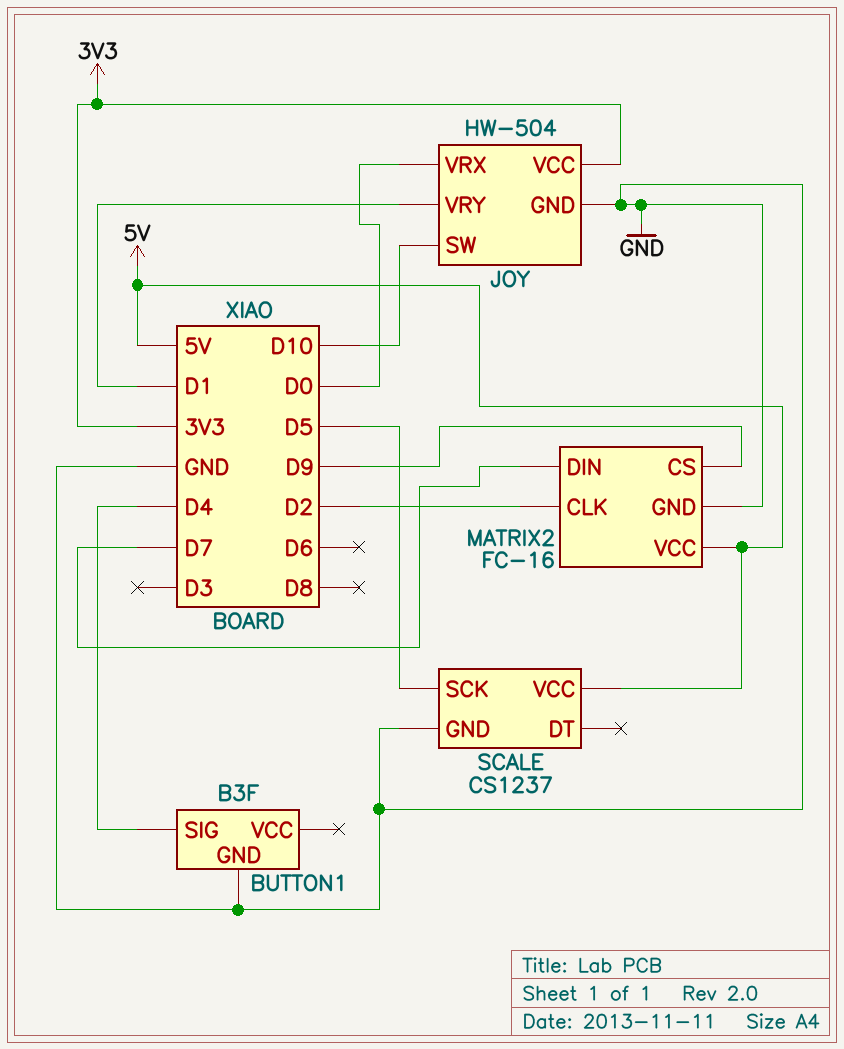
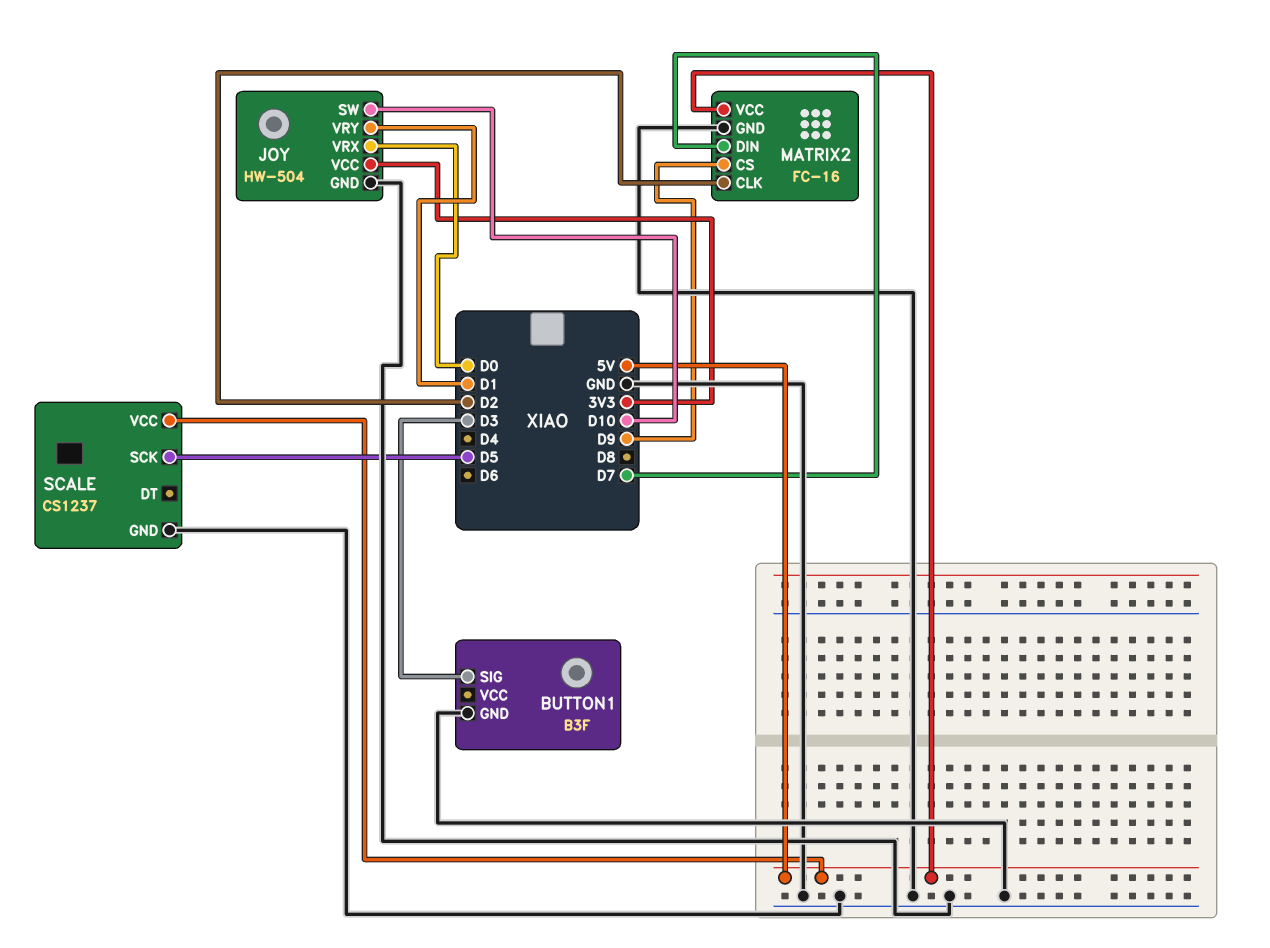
BUTTON1 pin SIG: D4 -> D3

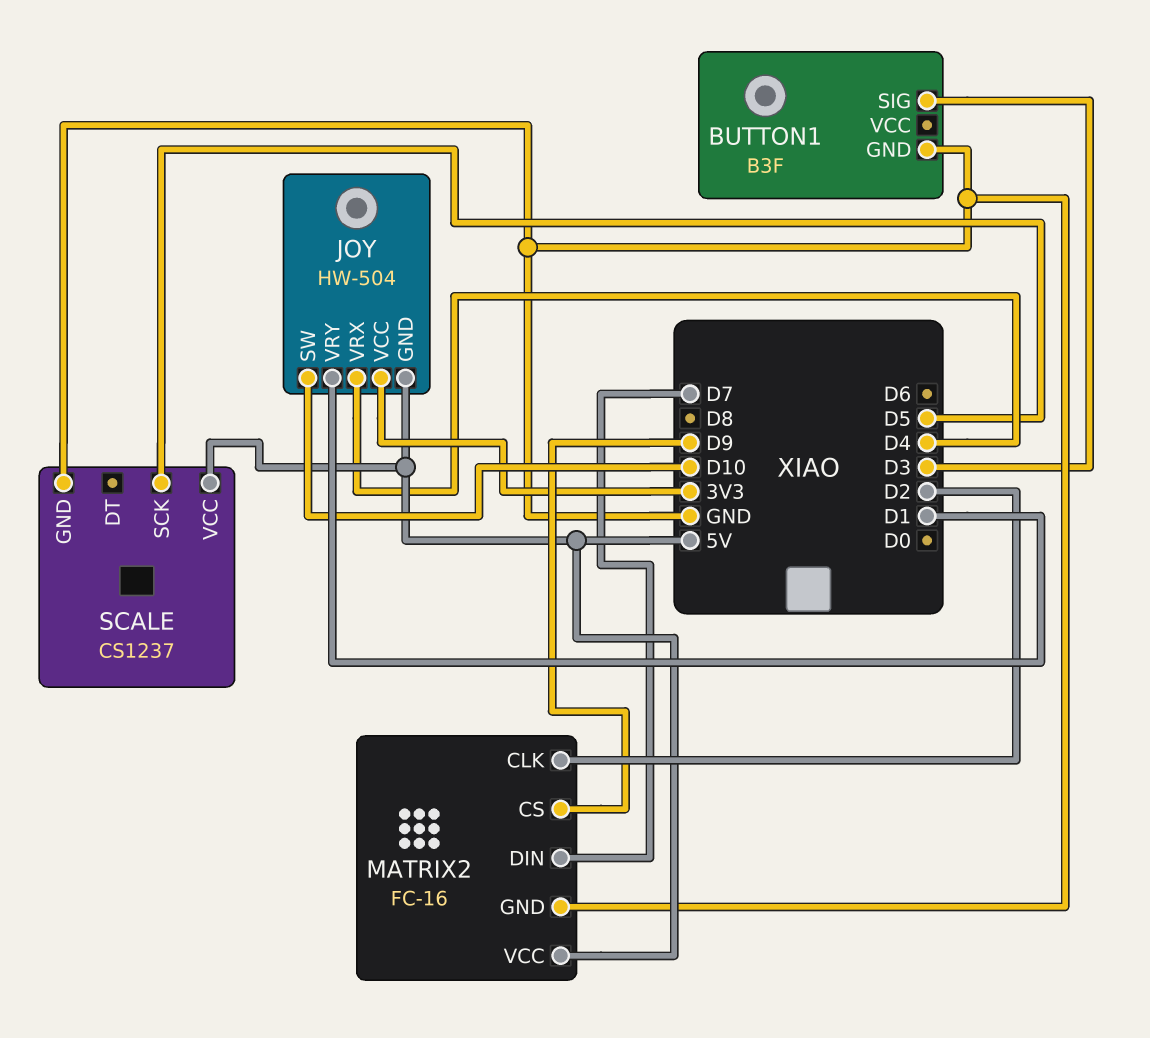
JOY pin GND: GND -> 5V
JOY pin VRX: D0 -> D4

